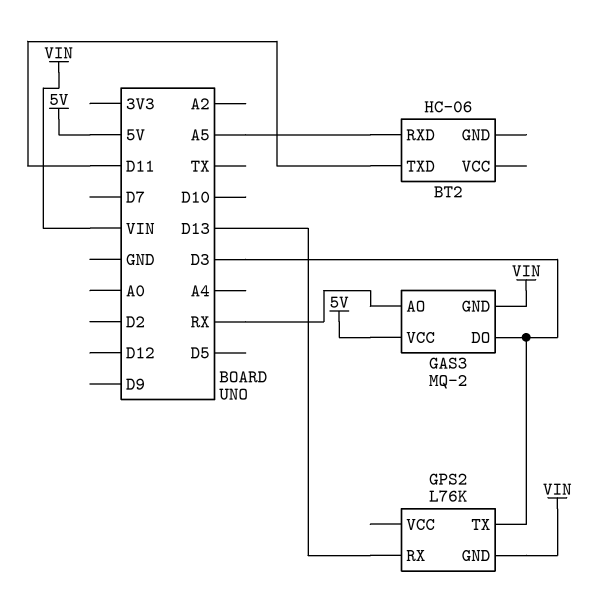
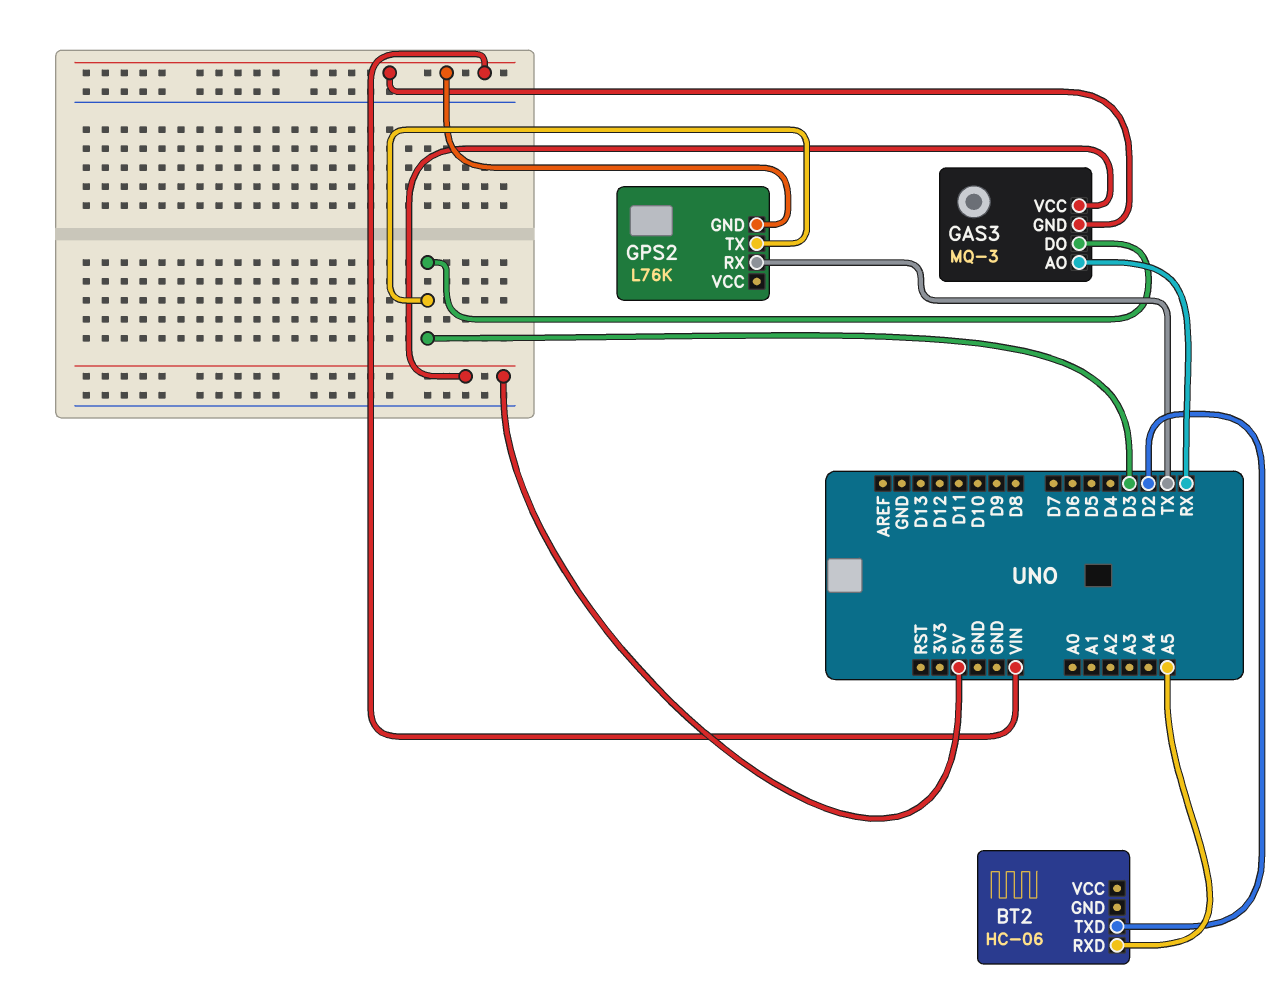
BT2 pin TXD: D11 -> D2
GAS3: MQ-2 -> MQ-3
GPS2 pin RX: D13 -> TX

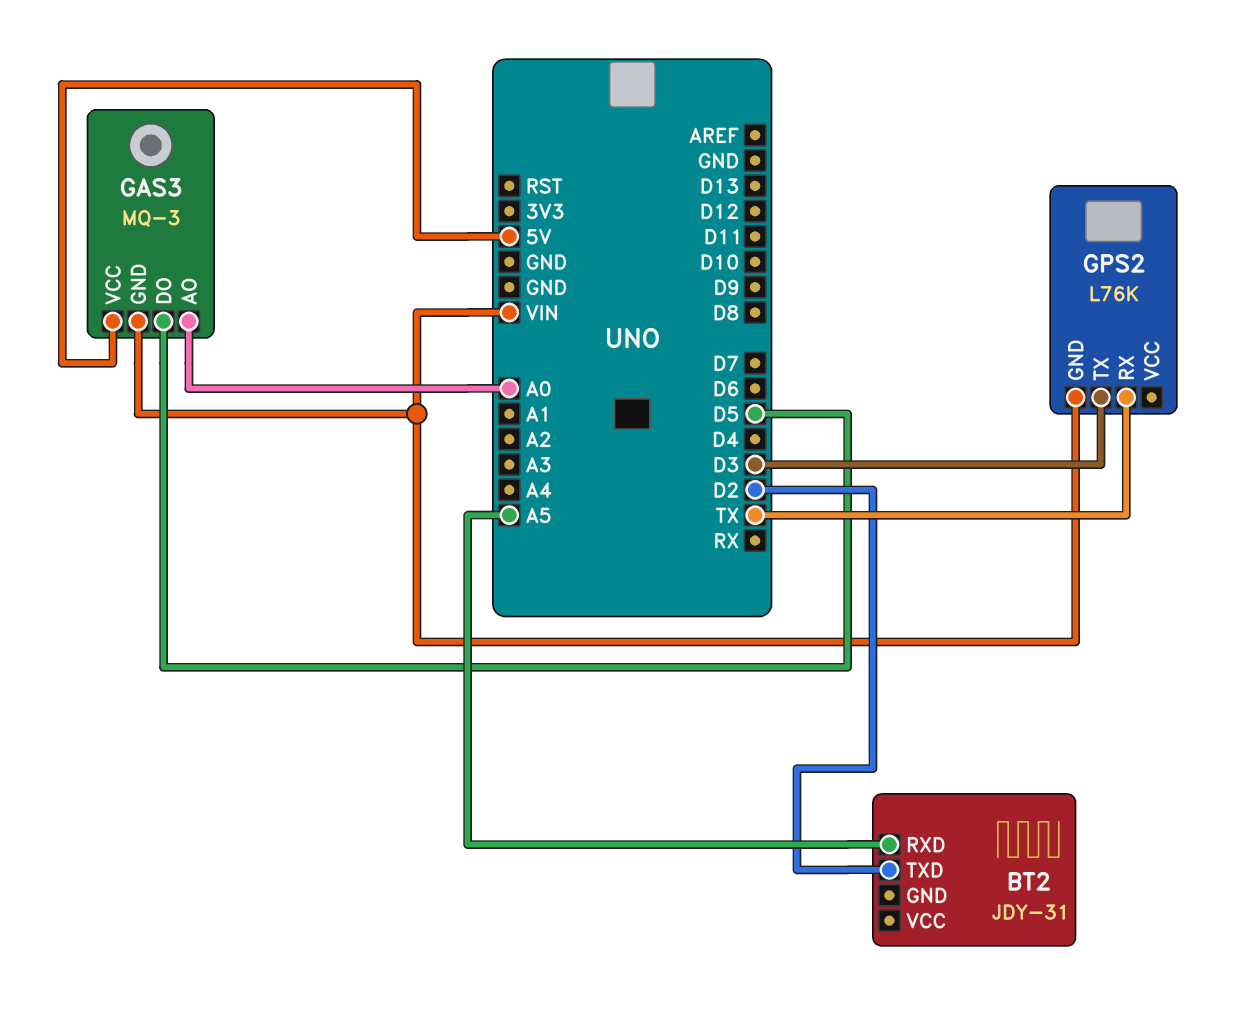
BT2: HC-06 -> JDY-31
GAS3 pin AO: RX -> A0
GAS3 pin DO: D3 -> D5

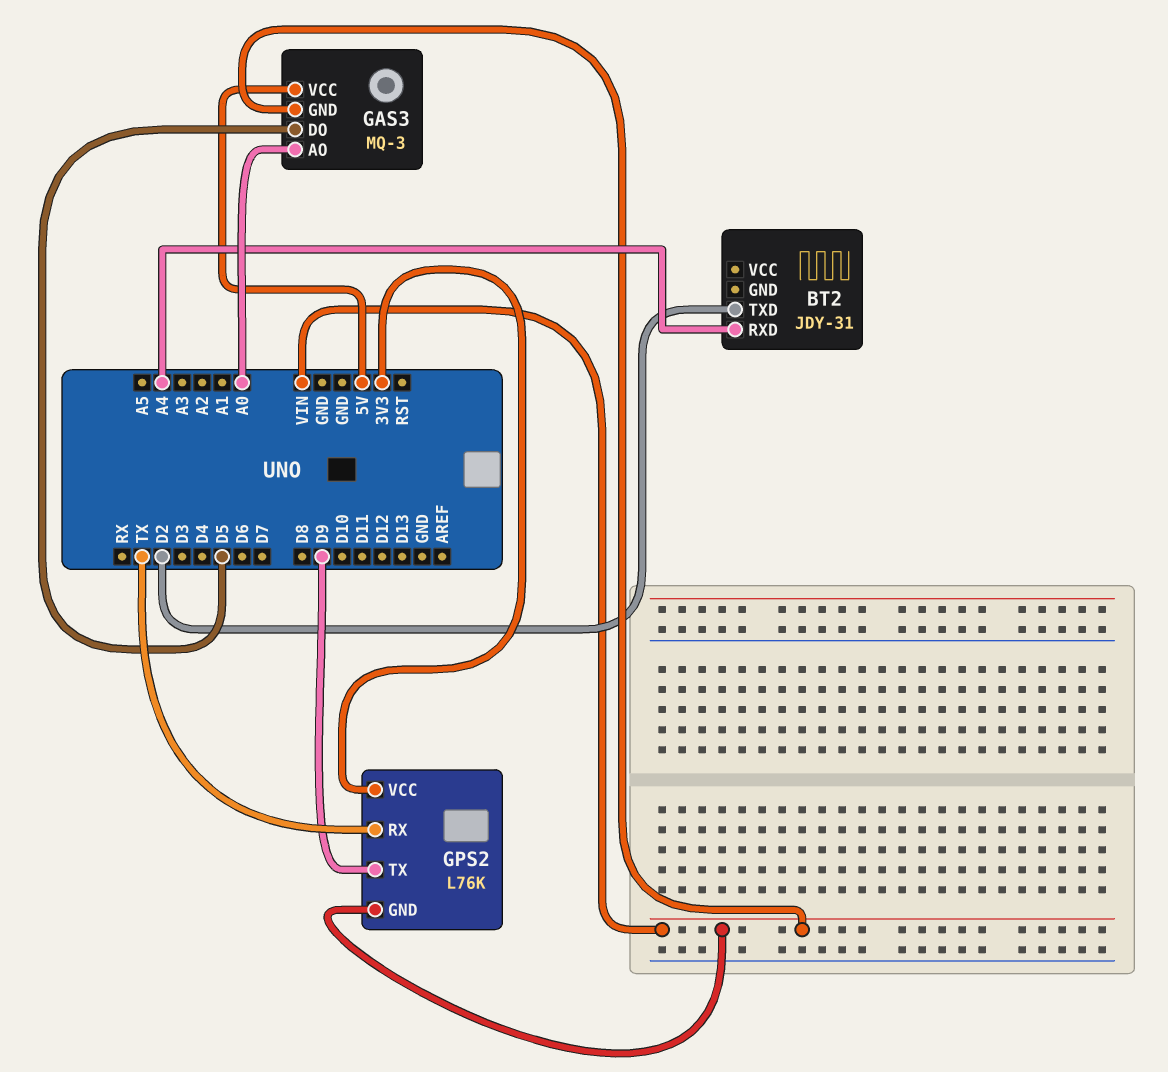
BT2 pin RXD: A5 -> A4
GPS2 pin TX: D3 -> D9
GPS2 pin VCC: none -> 3V3

